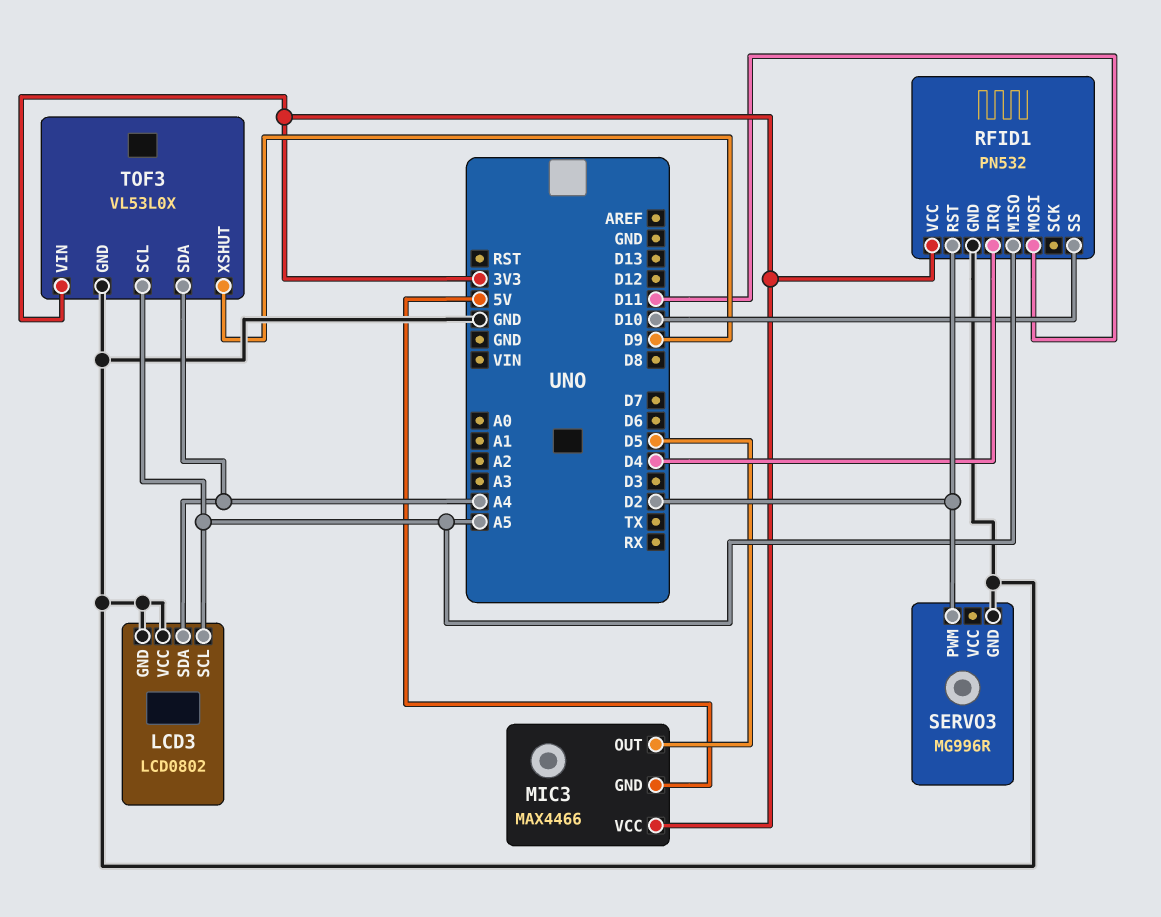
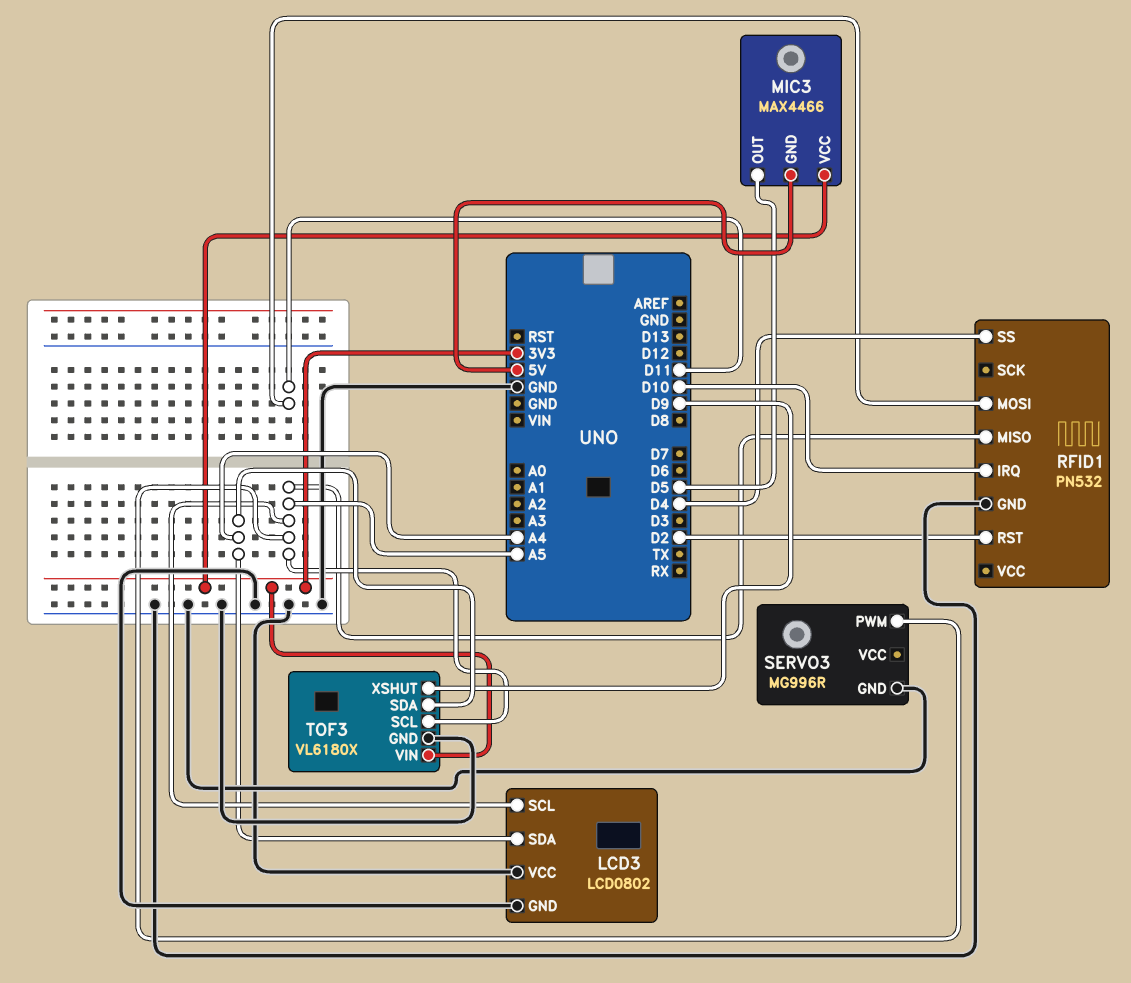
RFID1 pin IRQ: D4 -> D10
RFID1 pin SS: D10 -> D4
RFID1 pin VCC: 3V3 -> none
SERVO3 pin PWM: D2 -> A5
TOF3: VL53L0X -> VL6180X

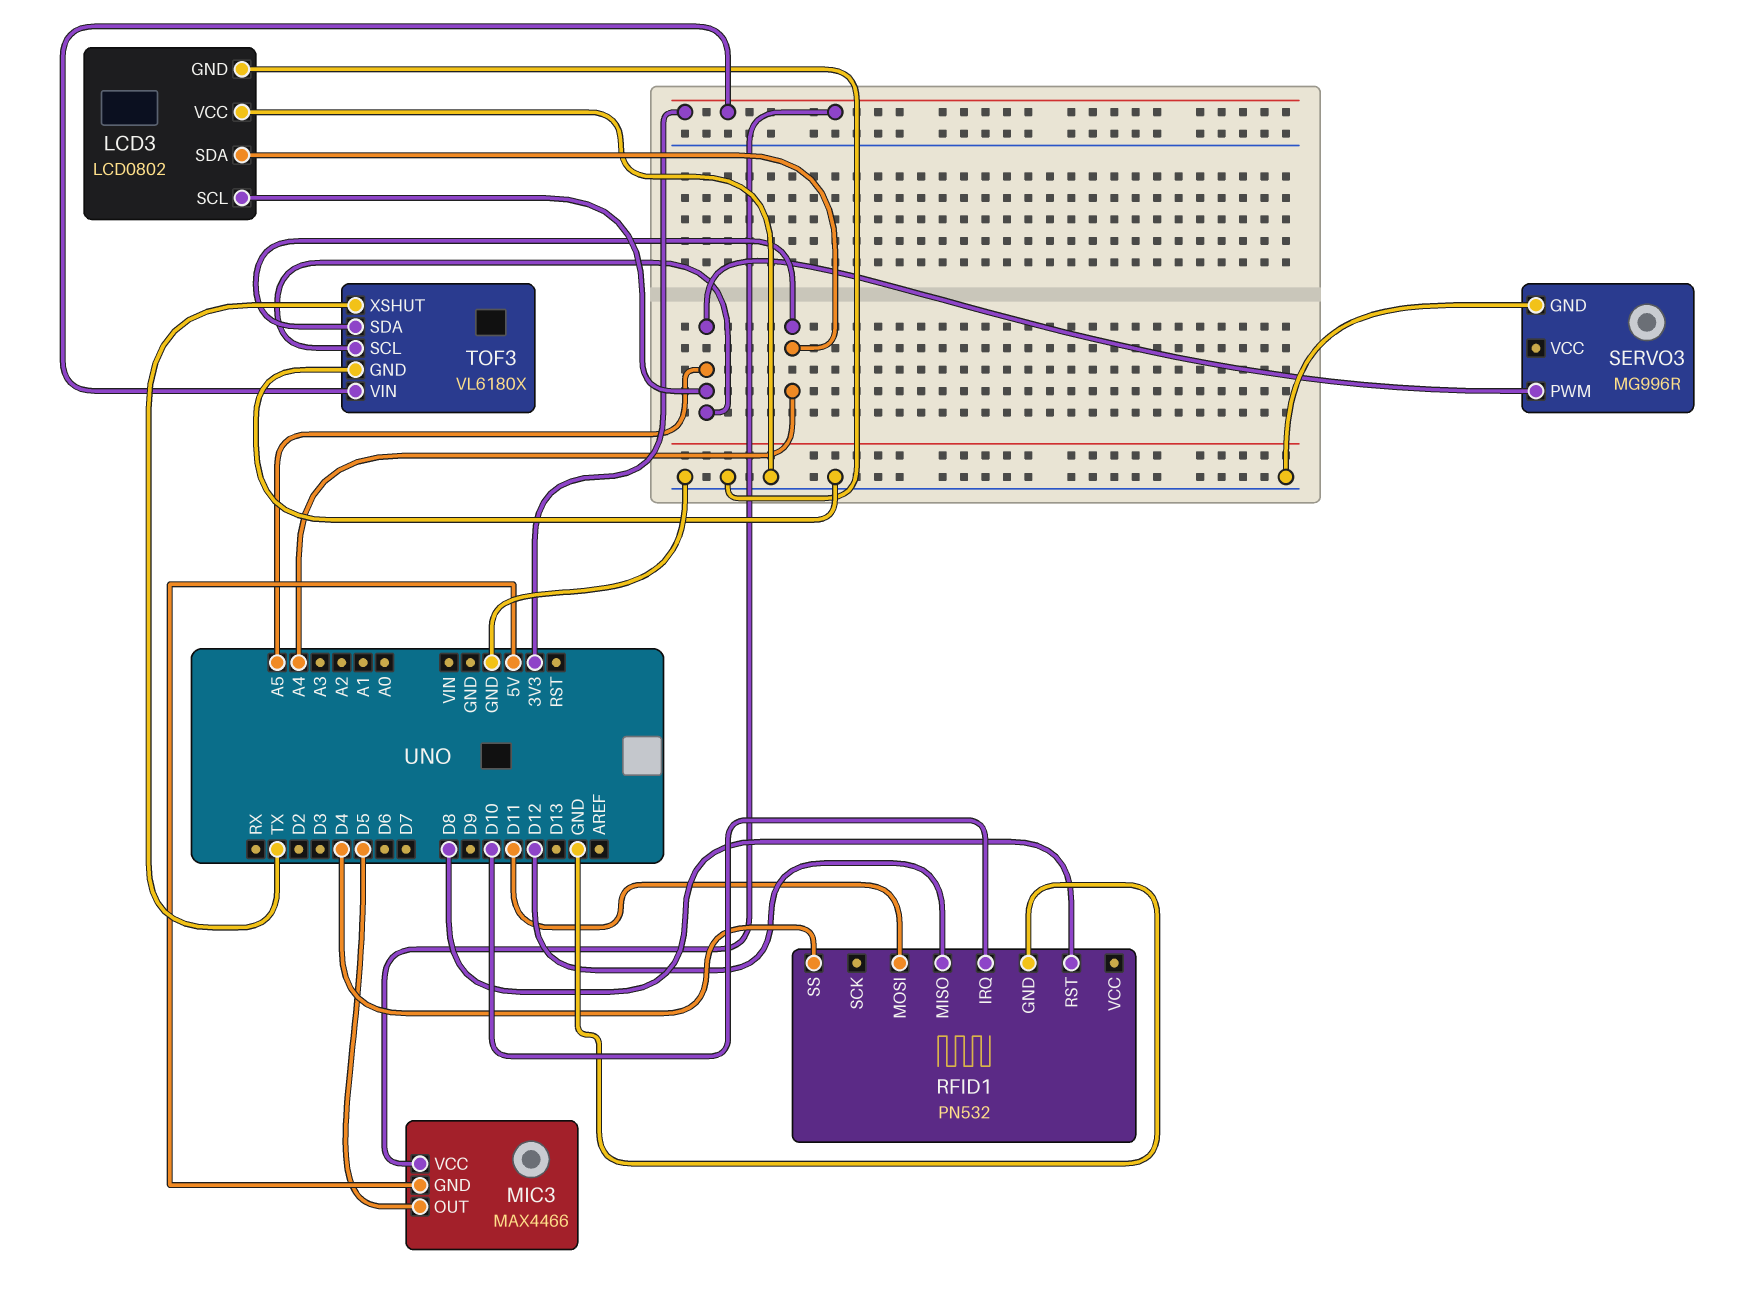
RFID1 pin MISO: A5 -> D12
RFID1 pin RST: D2 -> D8
TOF3 pin XSHUT: D9 -> TX

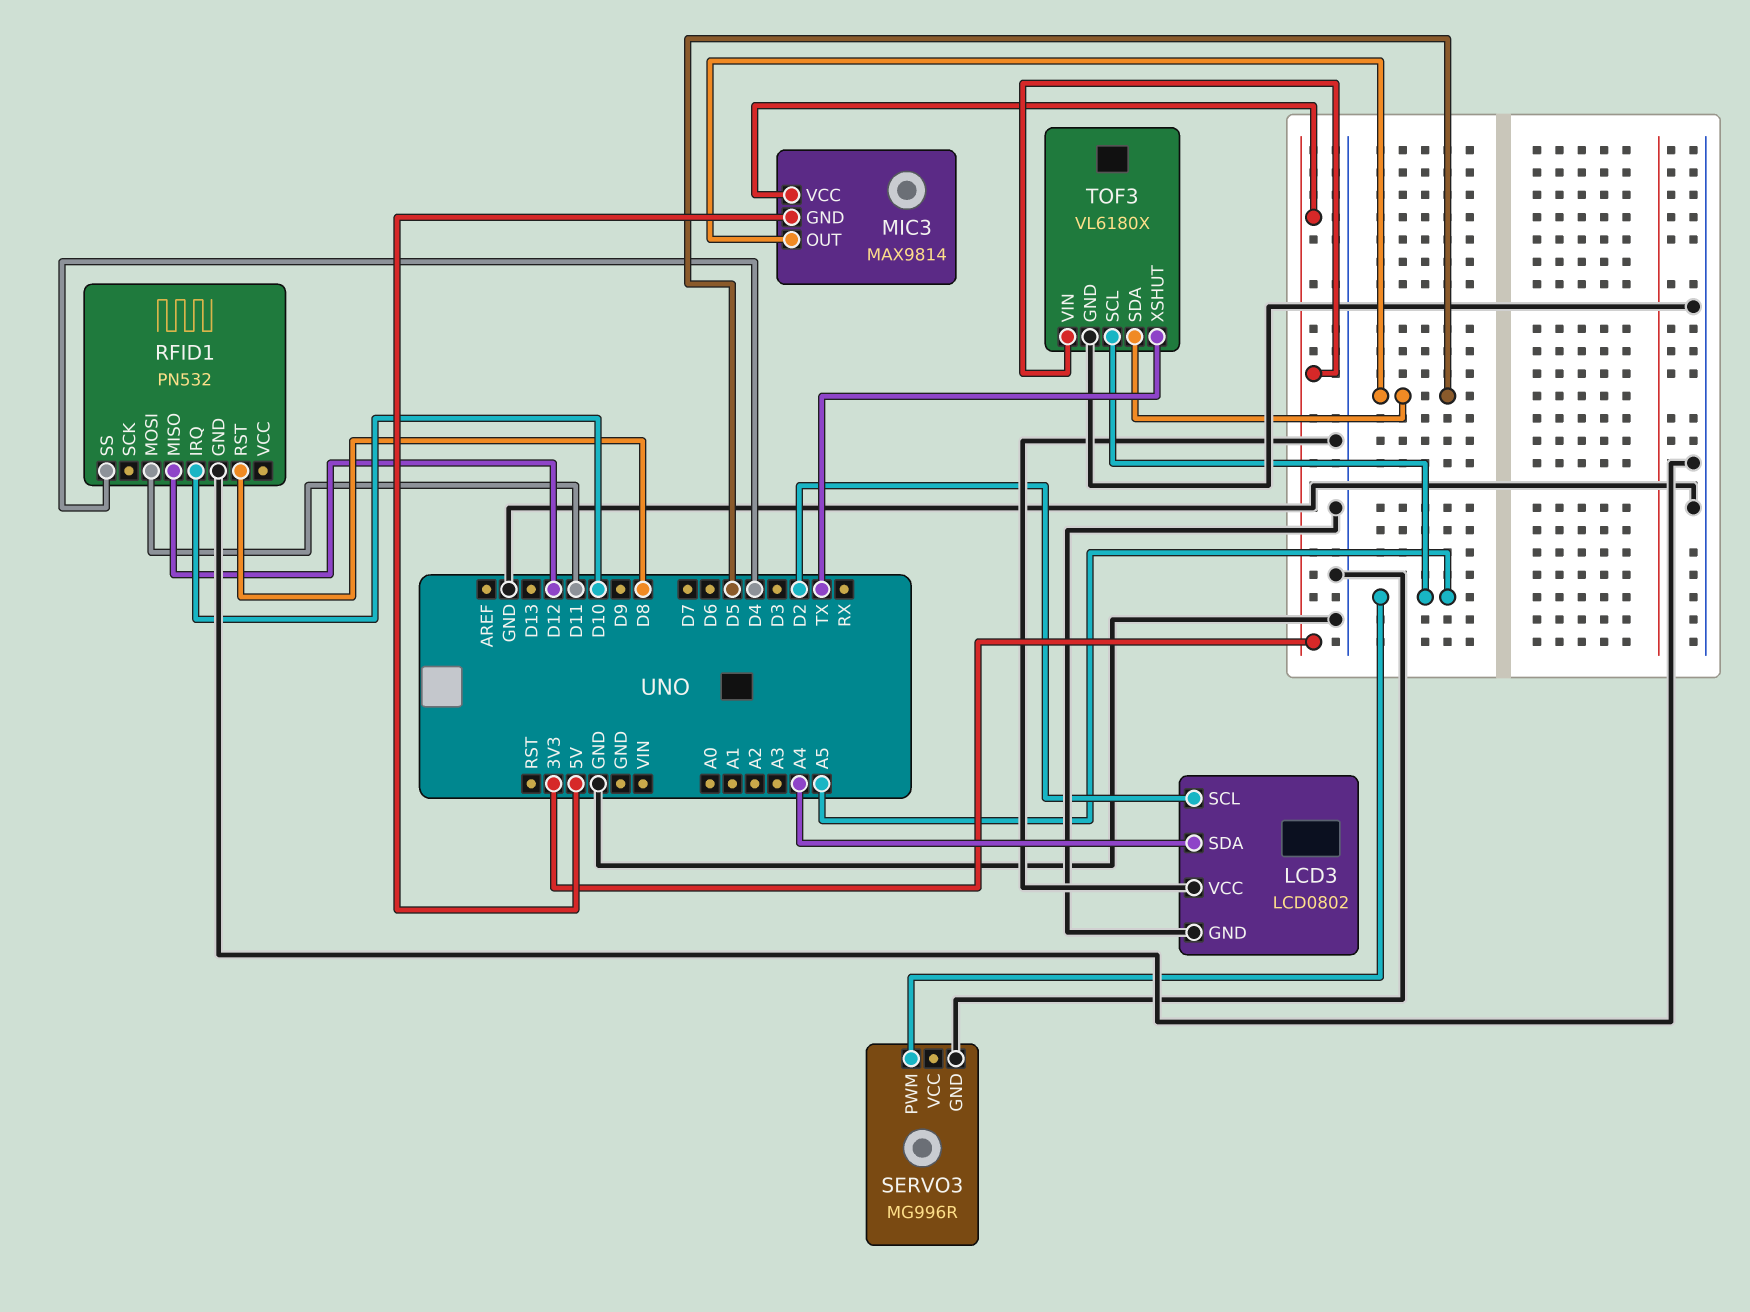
LCD3 pin SCL: A5 -> D2
MIC3: MAX4466 -> MAX9814
TOF3 pin SDA: A4 -> D5

